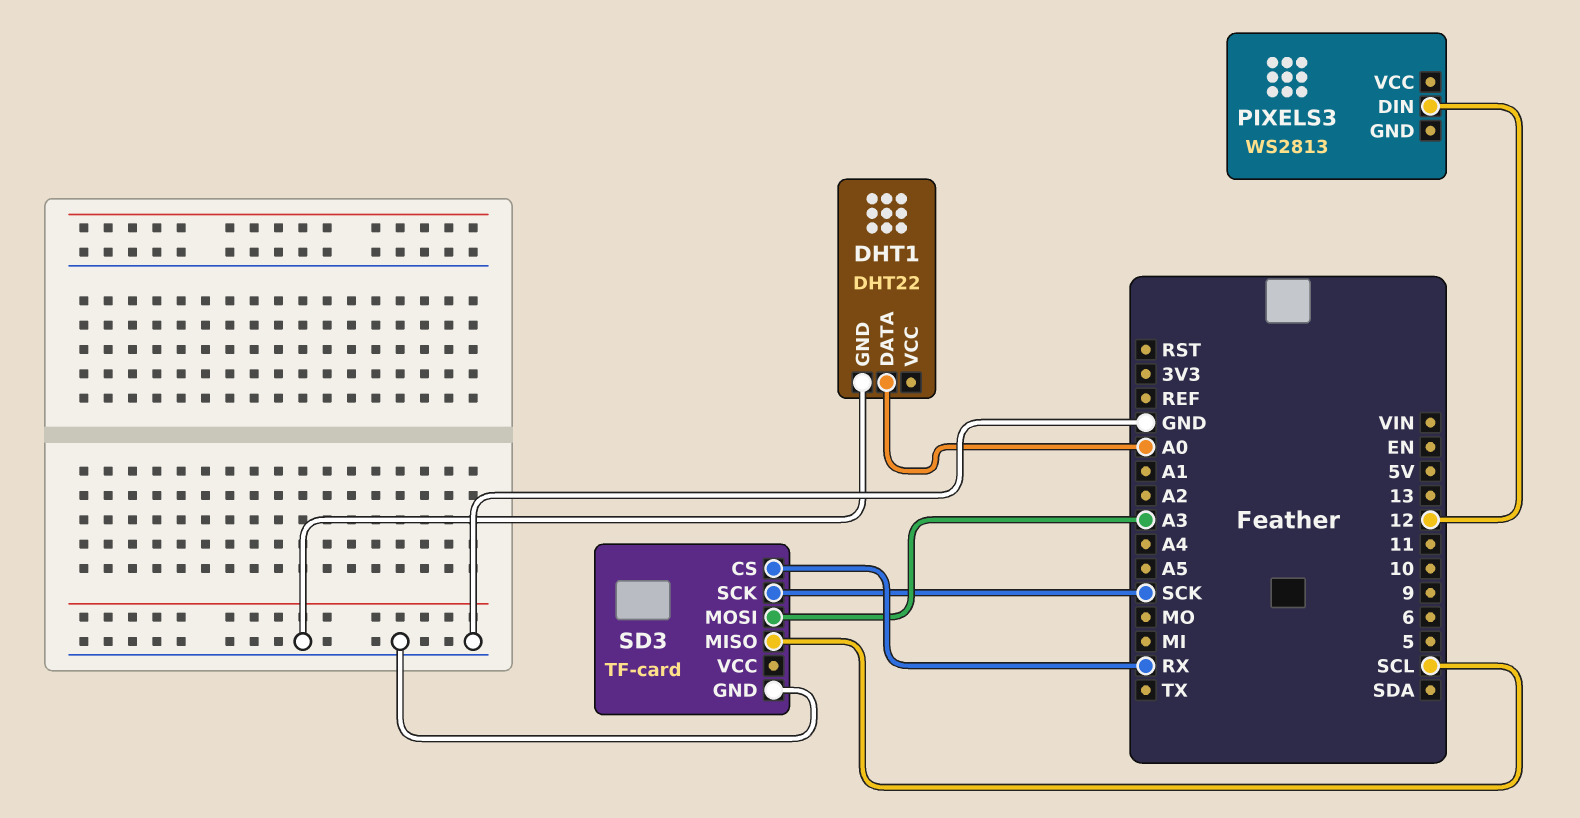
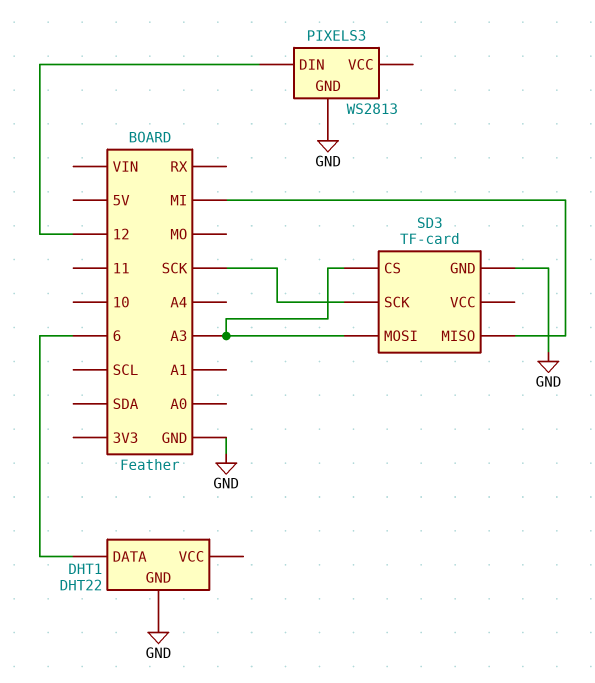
DHT1 pin DATA: A0 -> 6
PIXELS3 pin GND: none -> GND
SD3 pin CS: RX -> A3
SD3 pin MISO: SCL -> MI

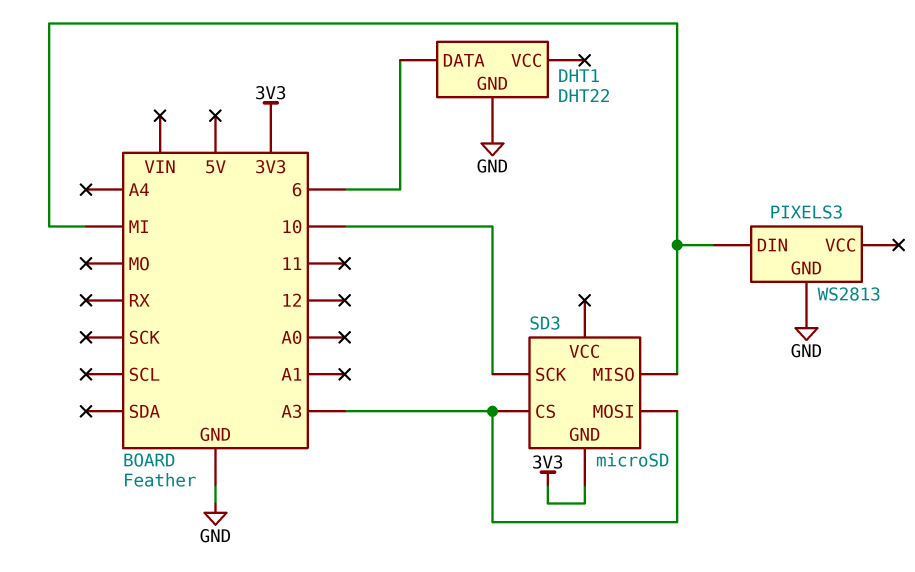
PIXELS3 pin DIN: 12 -> MI
SD3: TF-card -> microSD
SD3 pin GND: GND -> 3V3
SD3 pin SCK: SCK -> 10

